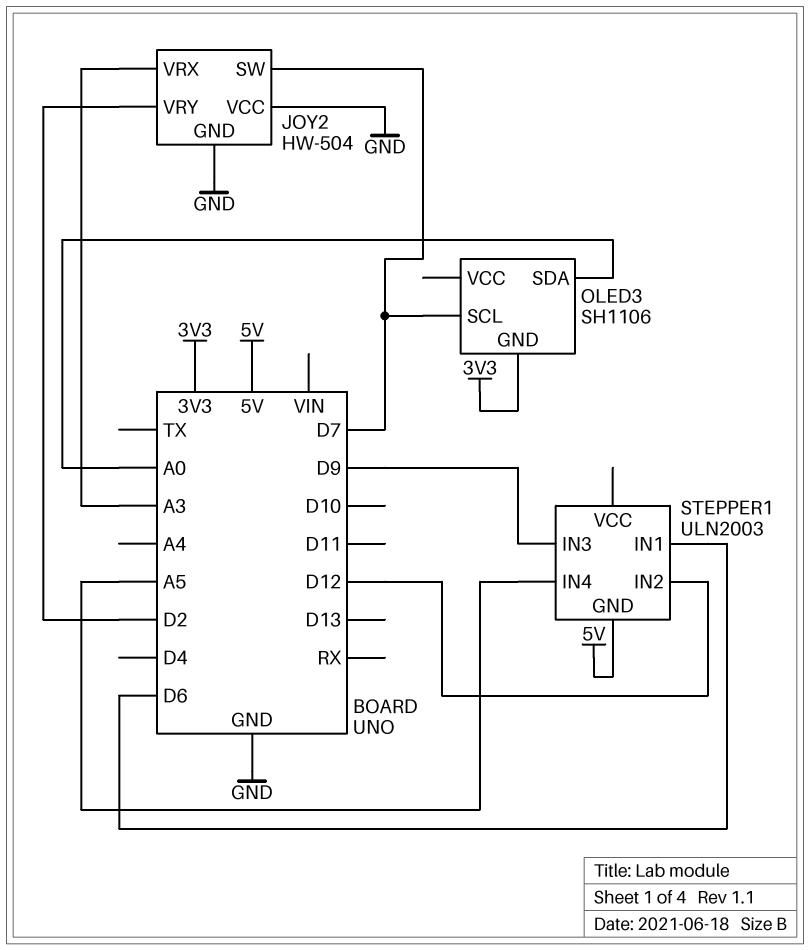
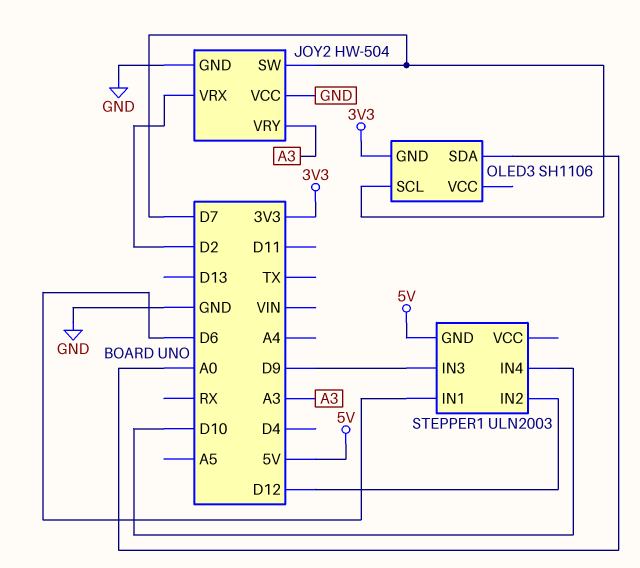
JOY2 pin VRX: A3 -> D2
JOY2 pin VRY: D2 -> A3
STEPPER1 pin IN4: A5 -> D10

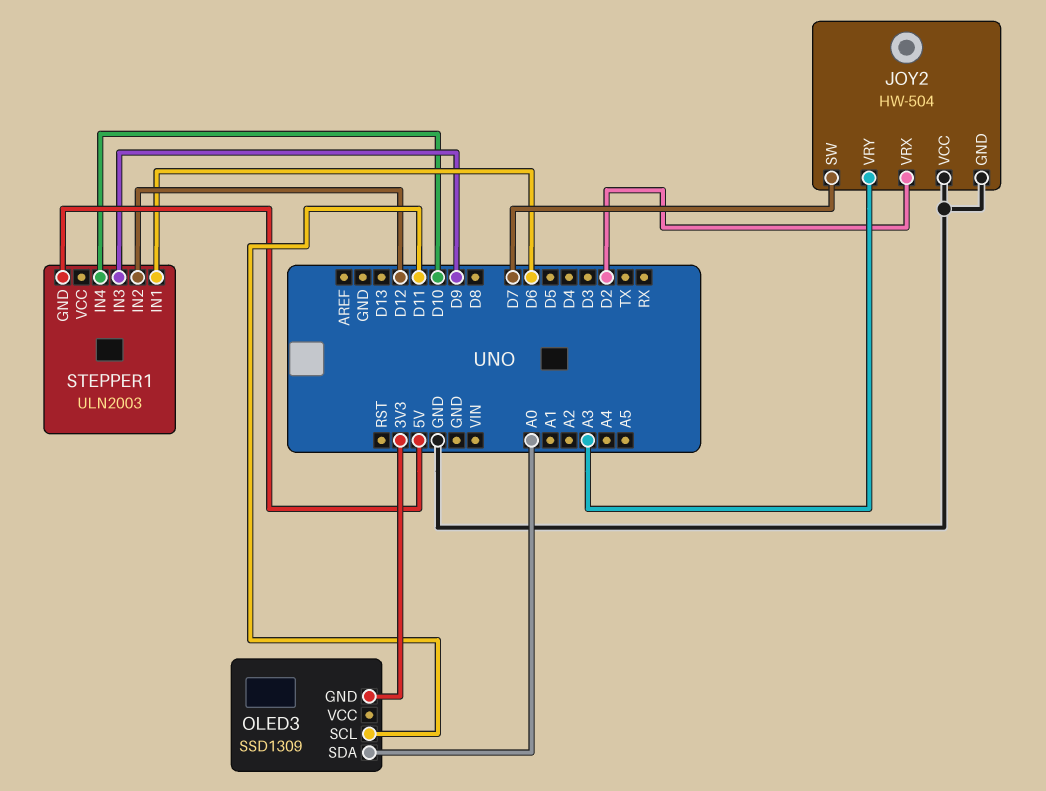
OLED3: SH1106 -> SSD1309
OLED3 pin SCL: D7 -> D11

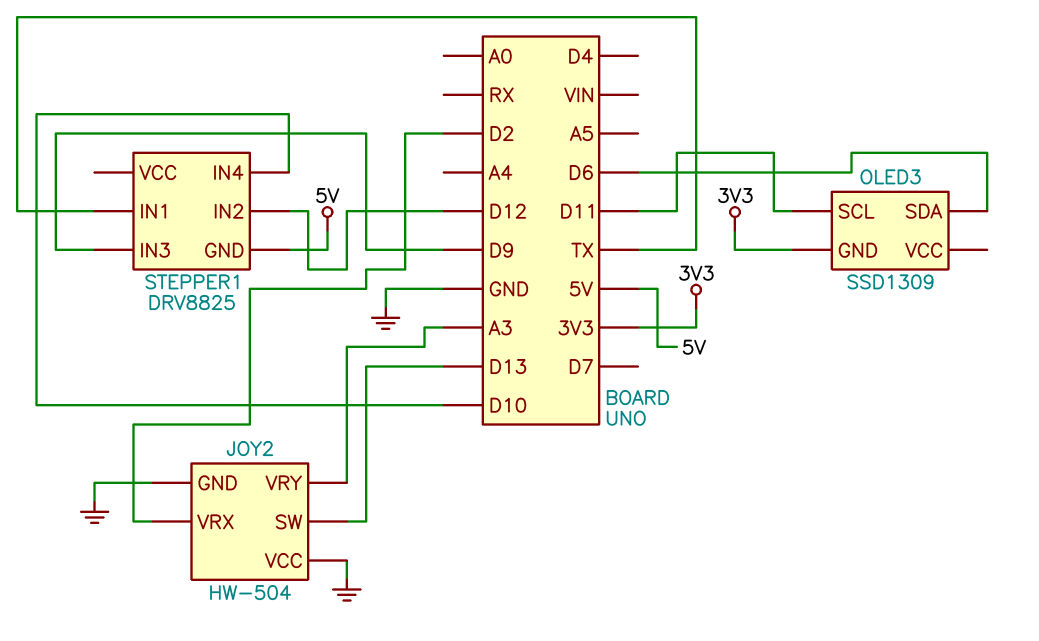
JOY2 pin SW: D7 -> D13
OLED3 pin SDA: A0 -> D6
STEPPER1: ULN2003 -> DRV8825
STEPPER1 pin IN1: D6 -> TX

